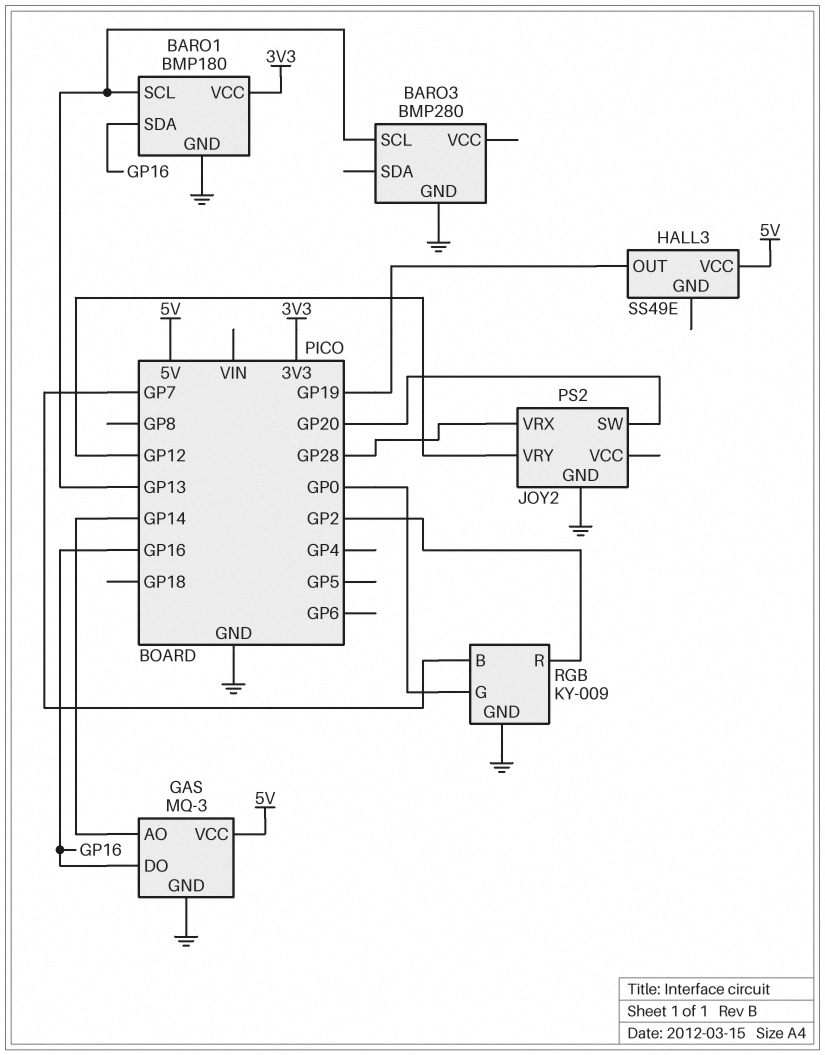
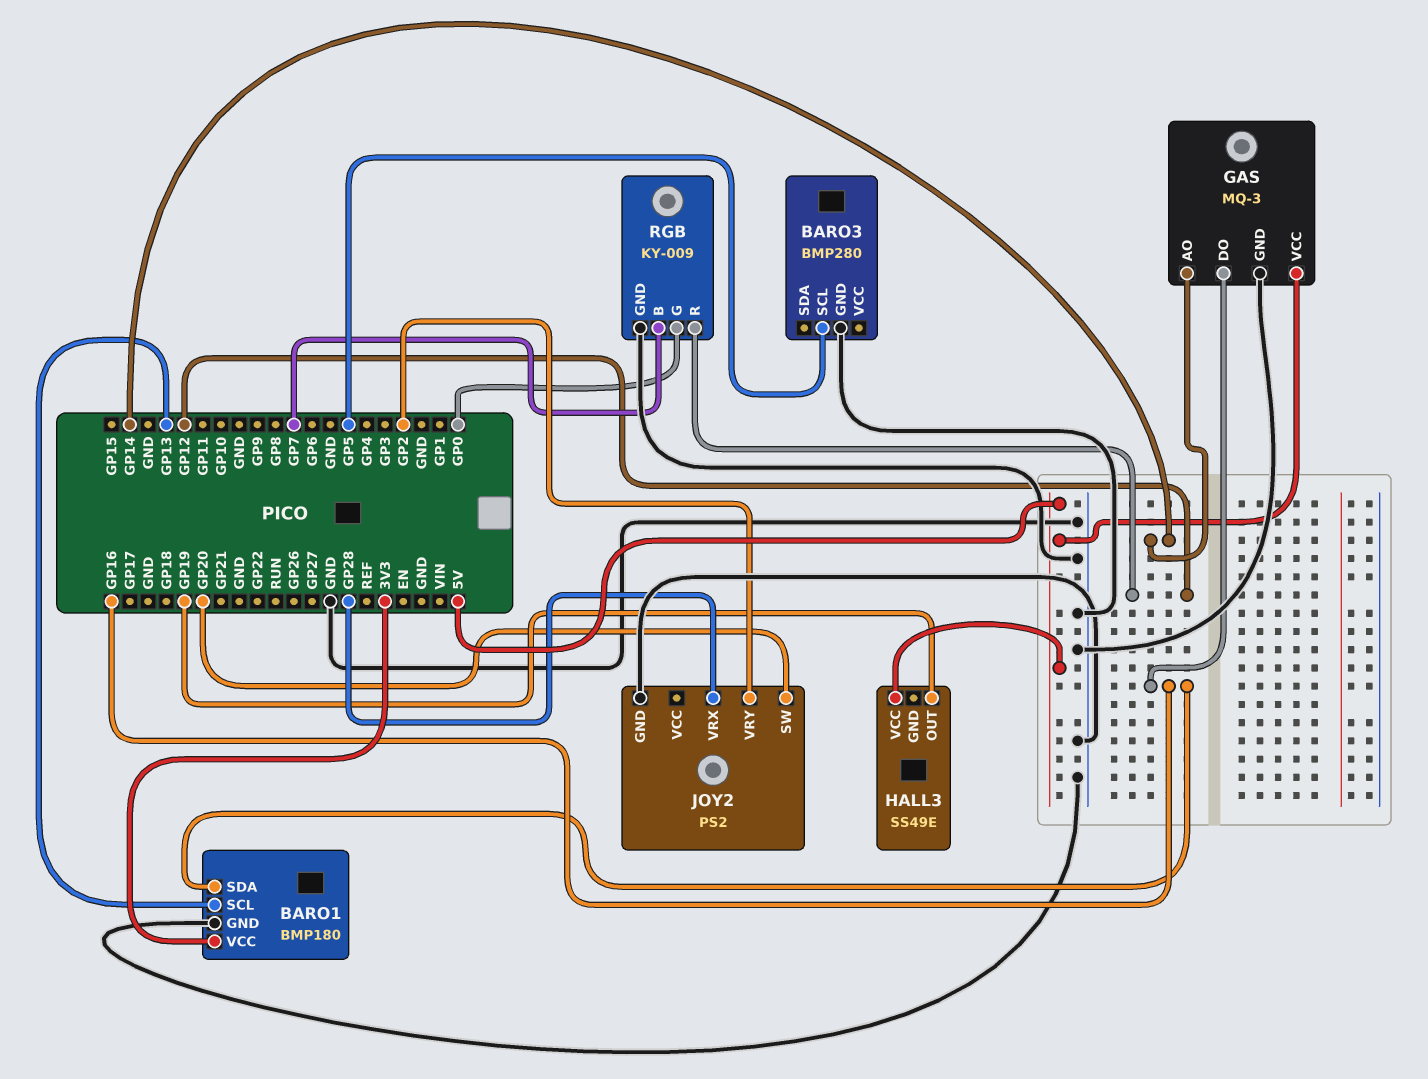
BARO3 pin SCL: GP13 -> GP5
JOY2 pin VRY: GP12 -> GP2
RGB pin R: GP2 -> GP12

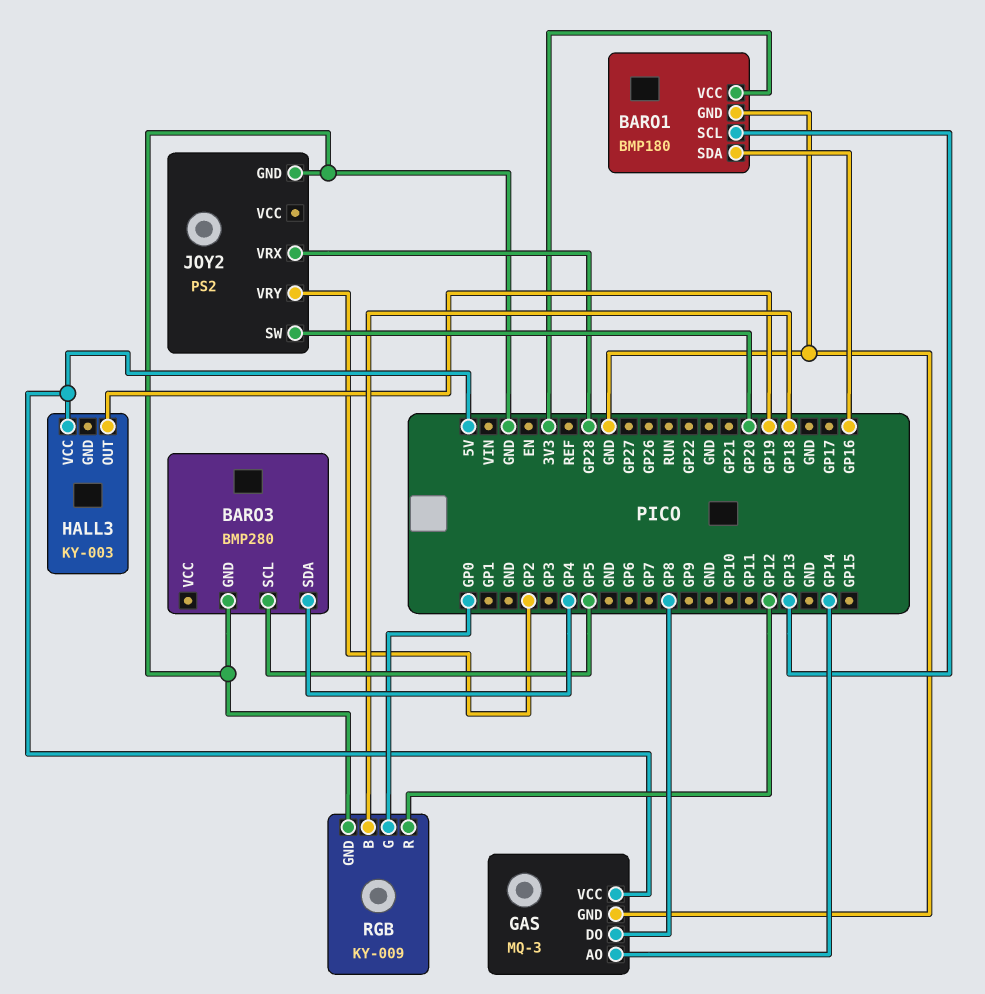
BARO3 pin SDA: none -> GP4
GAS pin DO: GP16 -> GP8
HALL3: SS49E -> KY-003
RGB pin B: GP7 -> GP18

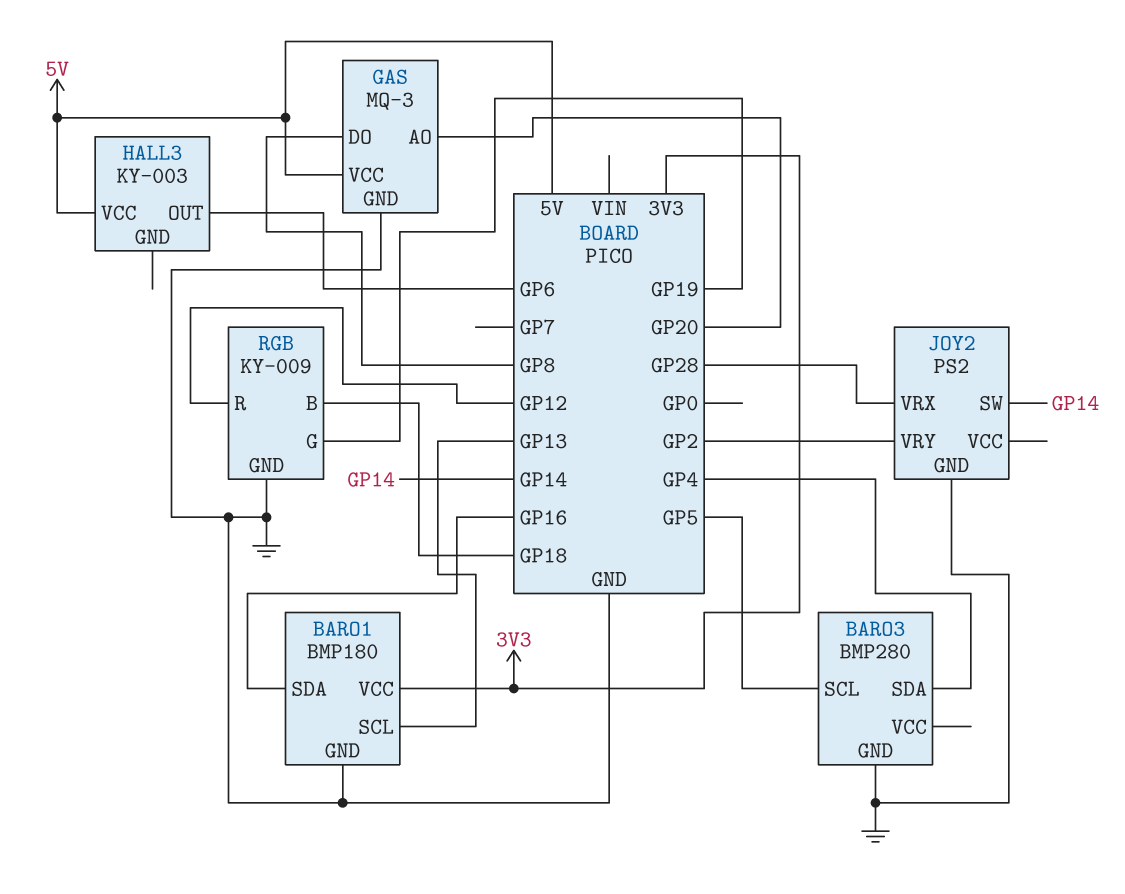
GAS pin AO: GP14 -> GP20
HALL3 pin OUT: GP19 -> GP6
JOY2 pin SW: GP20 -> GP14
RGB pin G: GP0 -> GP19

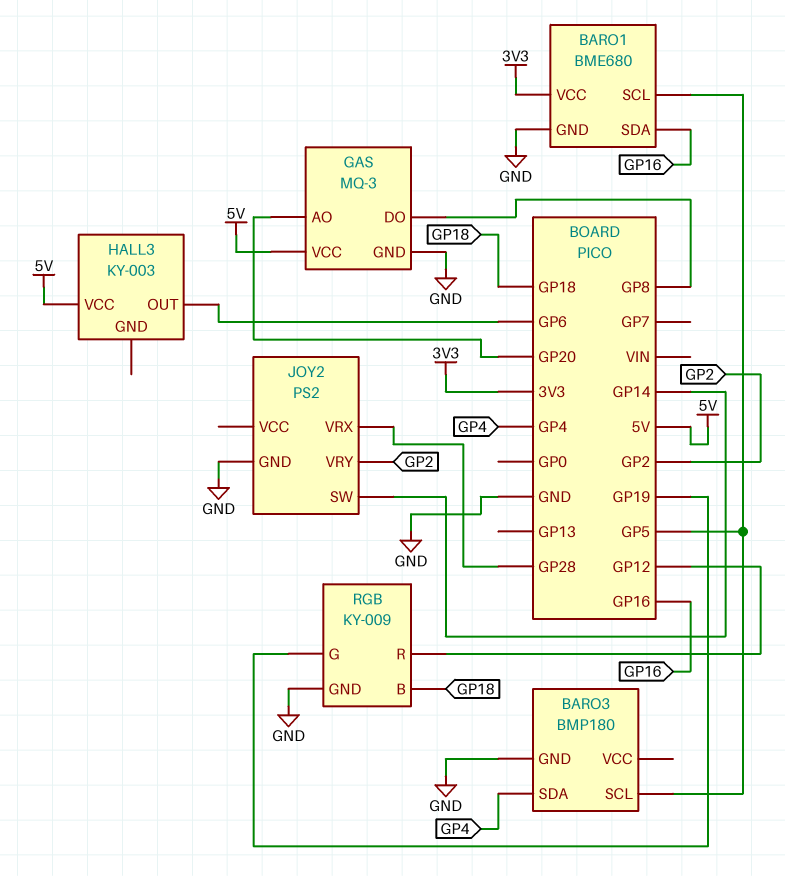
BARO1: BMP180 -> BME680
BARO1 pin SCL: GP13 -> GP5
BARO3: BMP280 -> BMP180

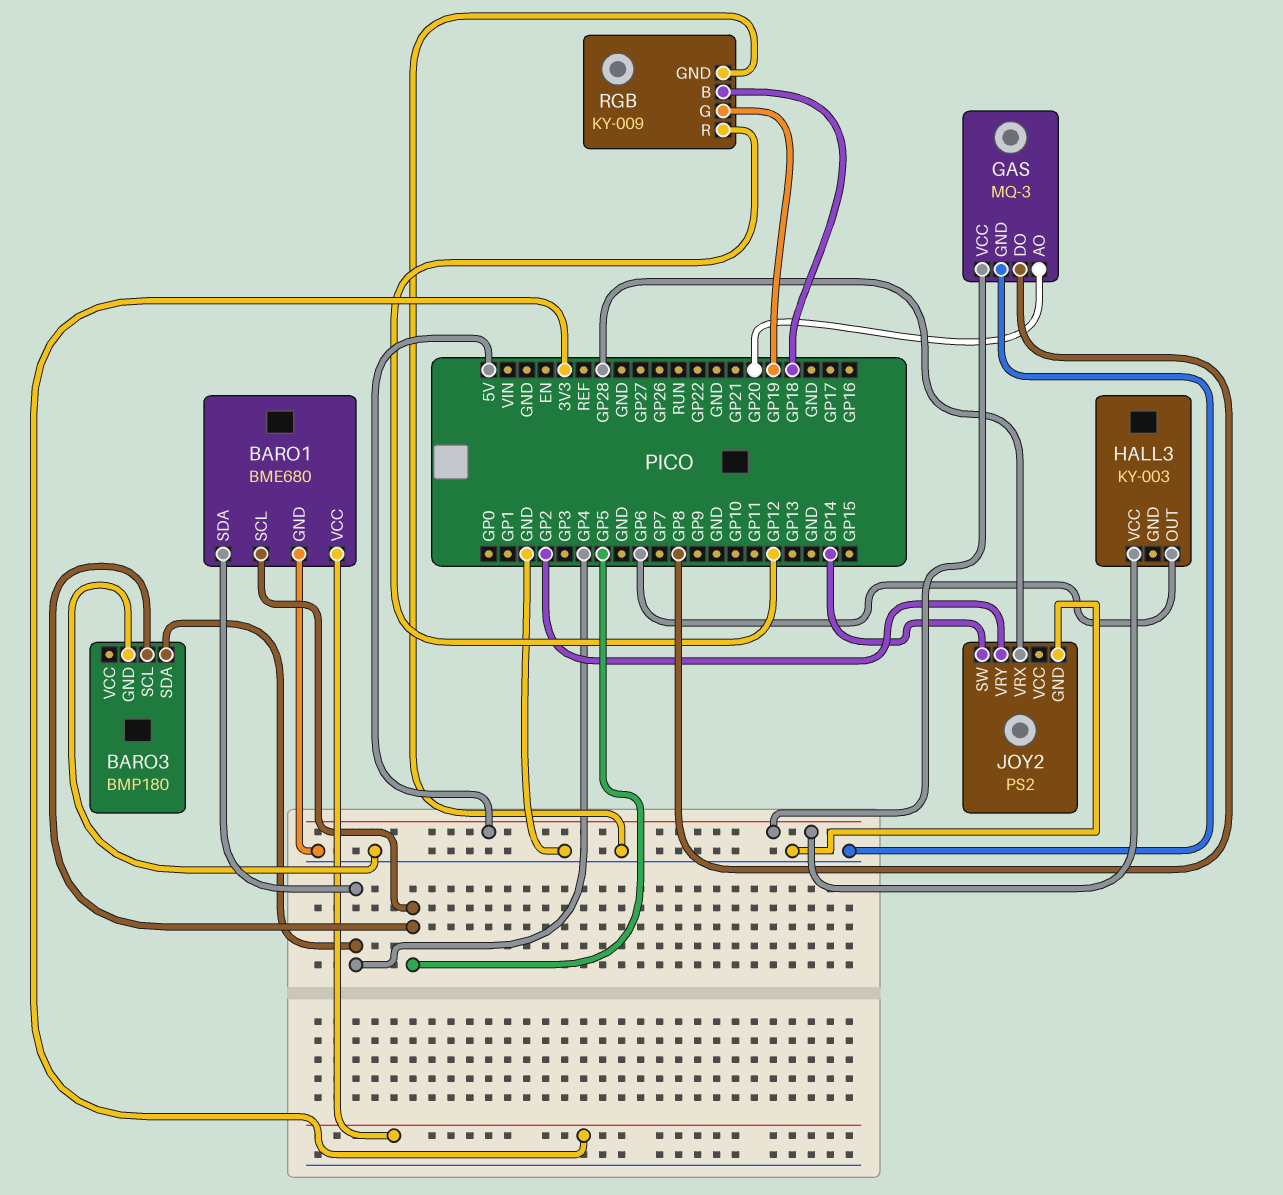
BARO1 pin SDA: GP16 -> GP4

